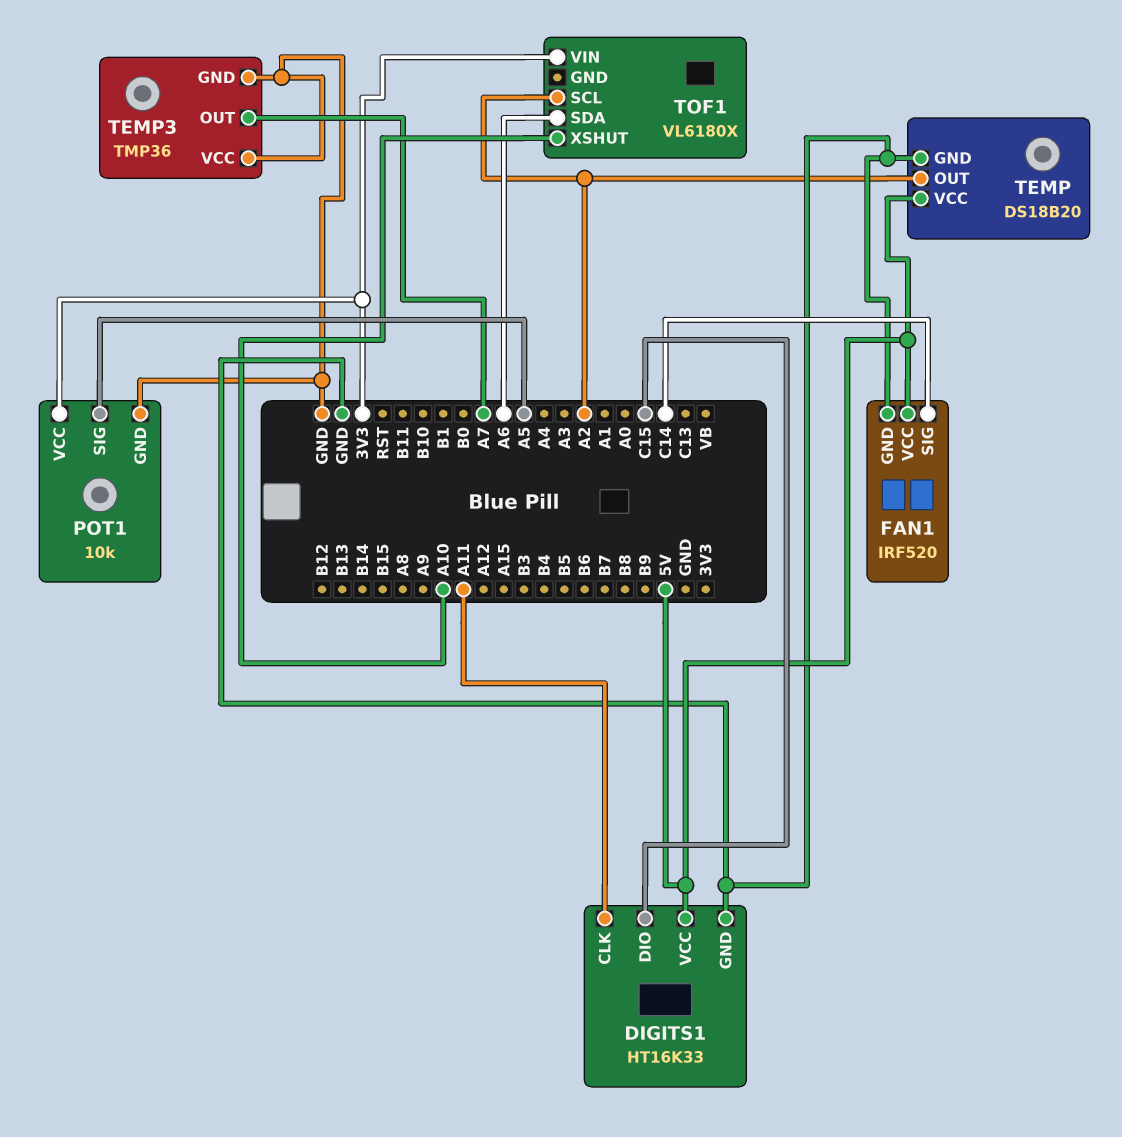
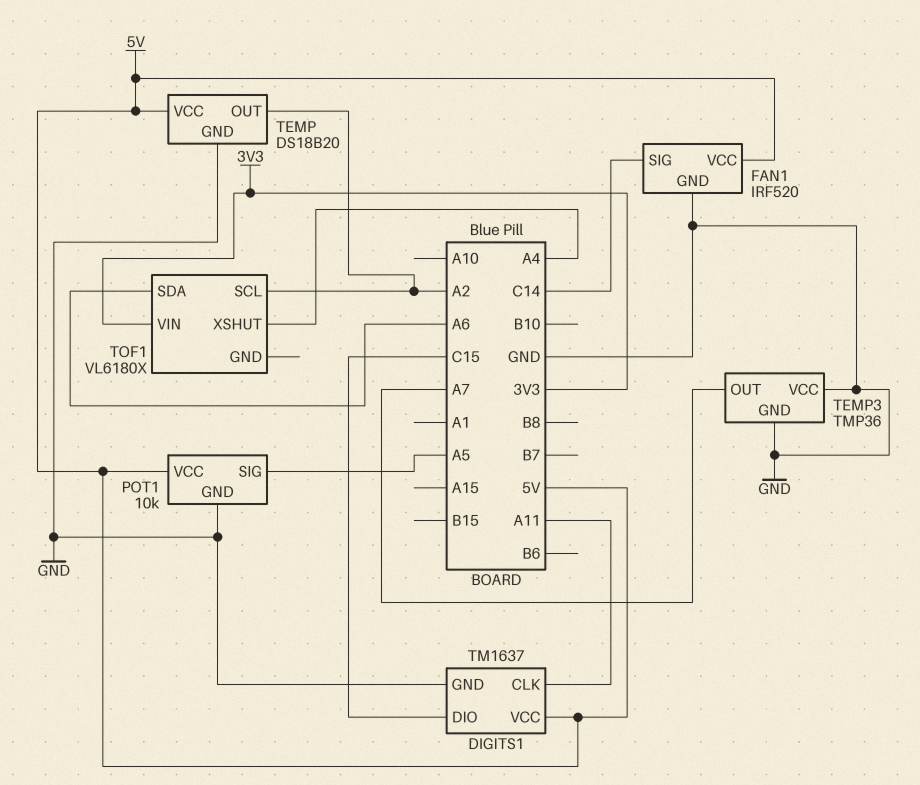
DIGITS1: HT16K33 -> TM1637
POT1 pin VCC: 3V3 -> 5V
TOF1 pin XSHUT: A10 -> A4

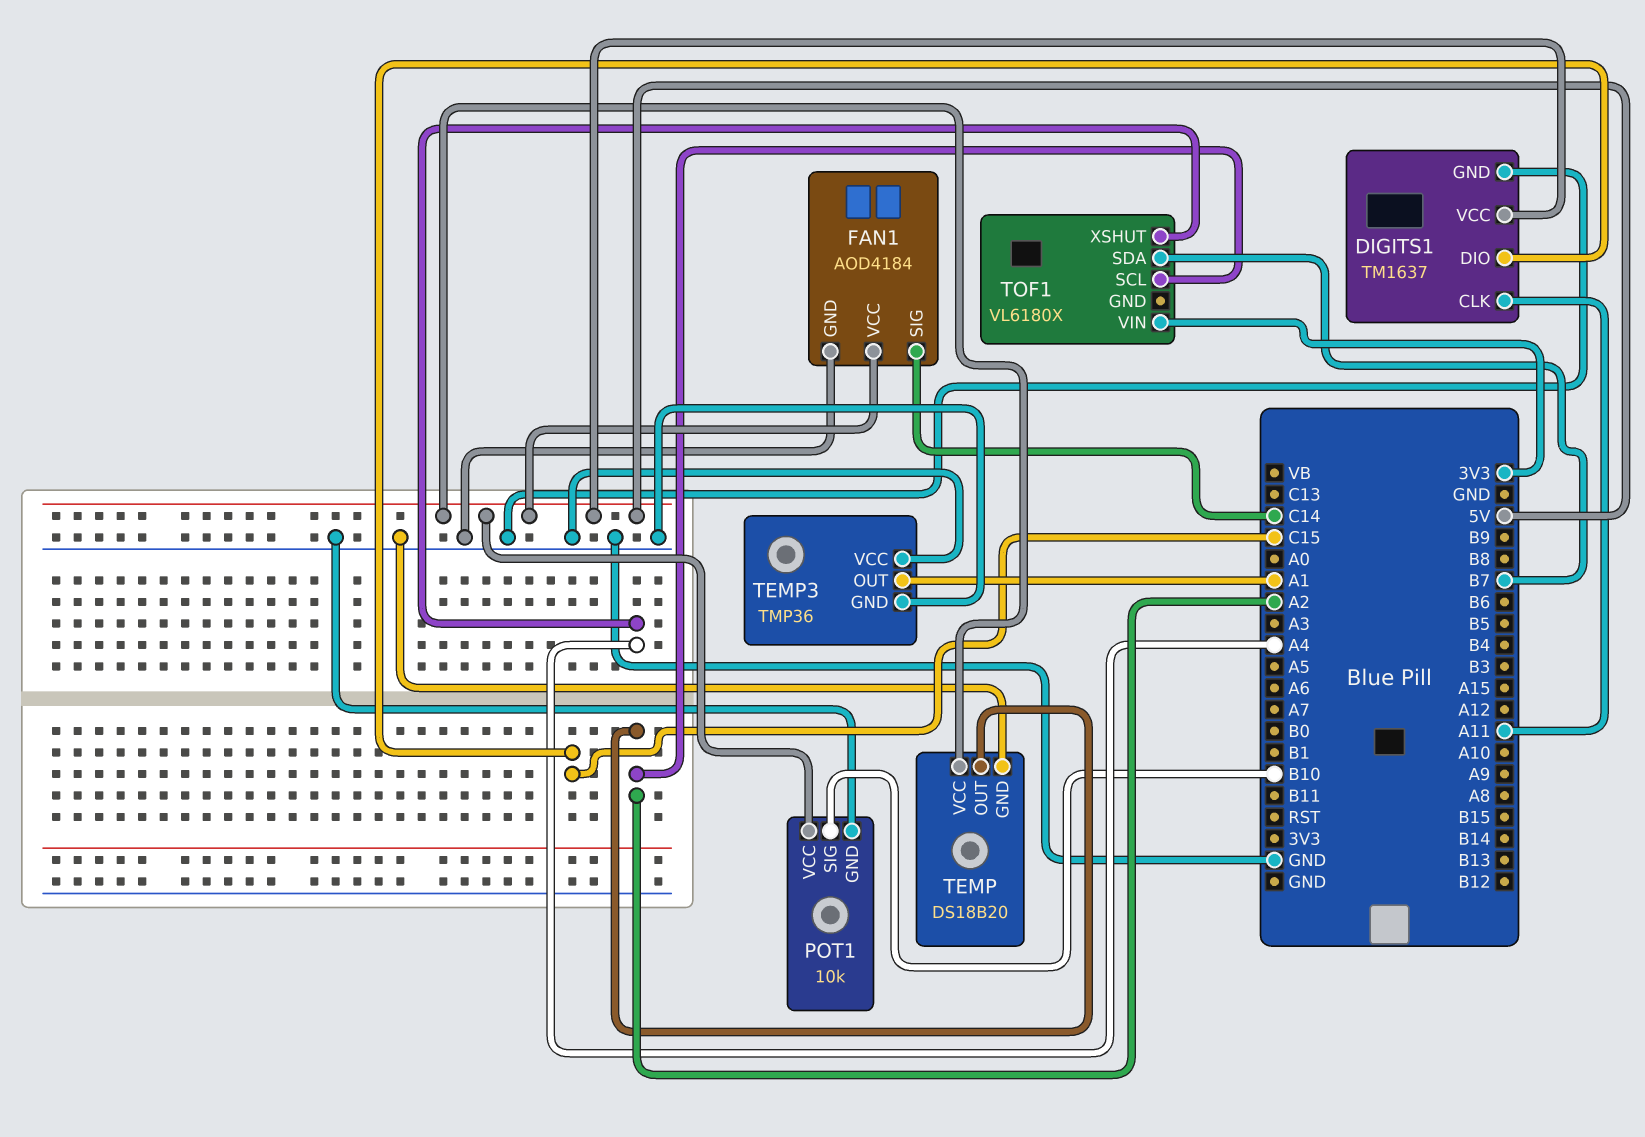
FAN1: IRF520 -> AOD4184
POT1 pin SIG: A5 -> B10
TEMP3 pin OUT: A7 -> A1
TOF1 pin SDA: A6 -> B7

